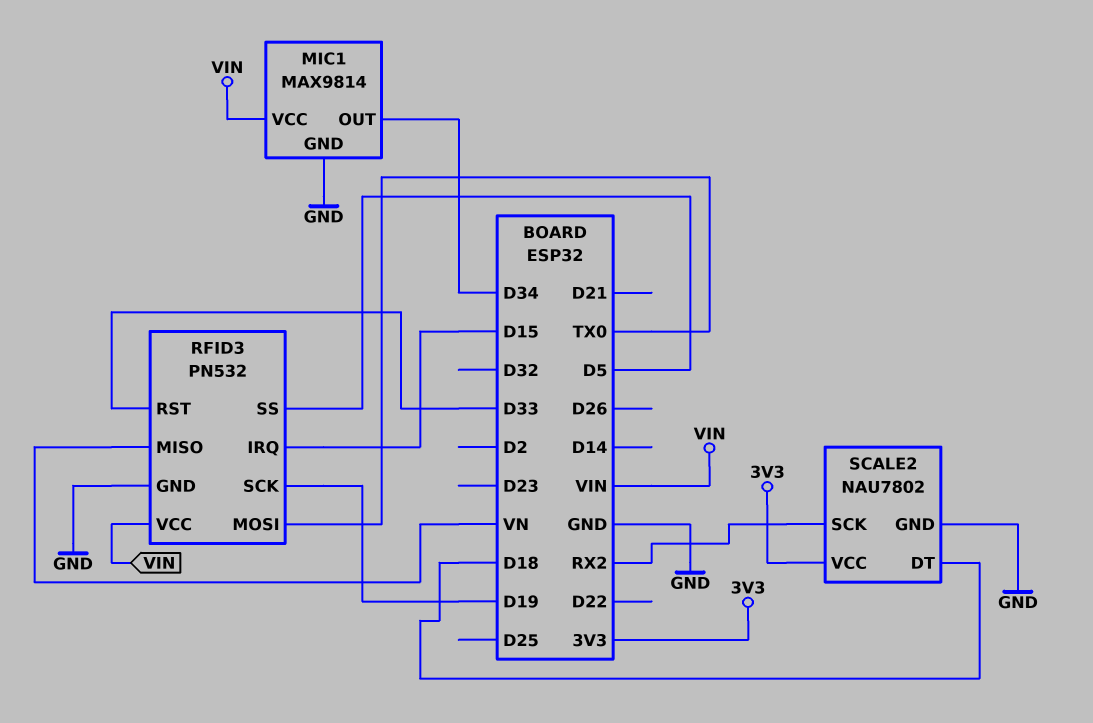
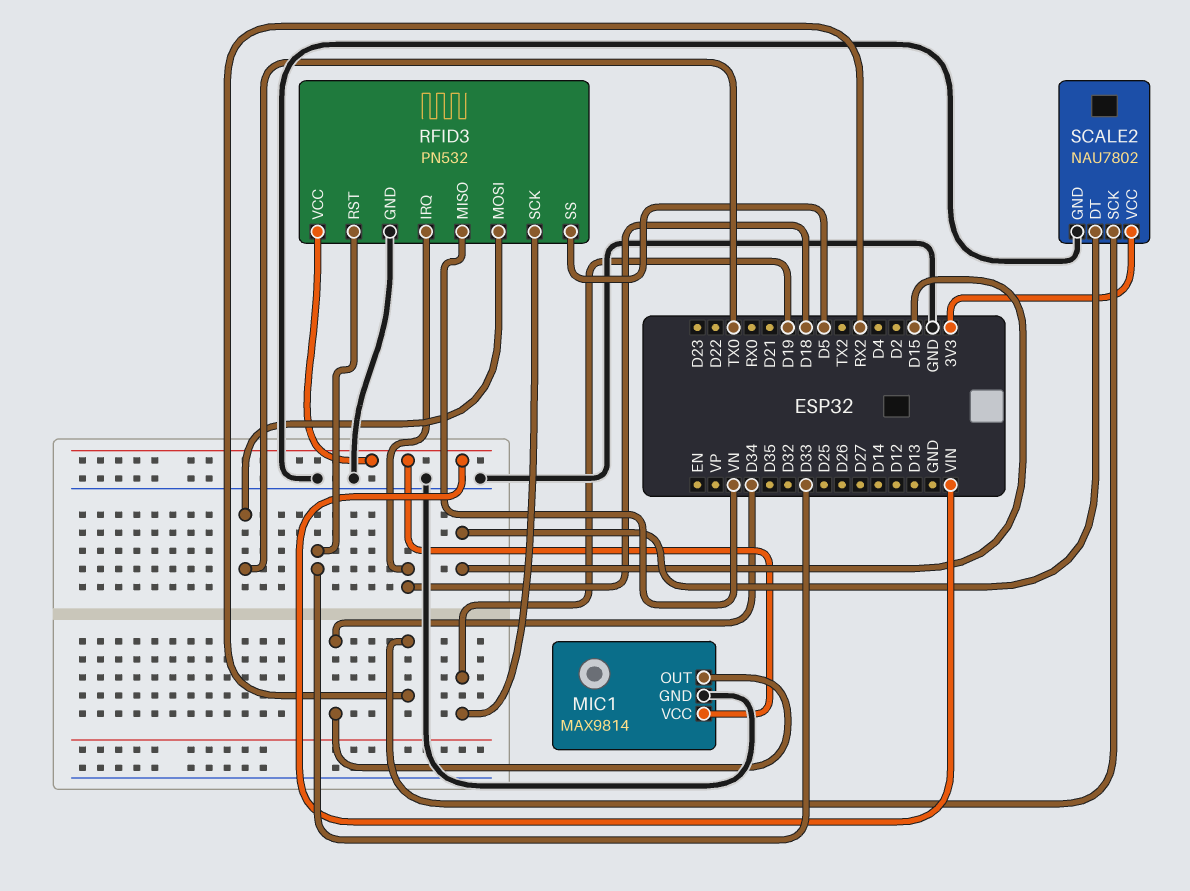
RFID3 pin IRQ: D15 -> D18
SCALE2 pin DT: D18 -> D15

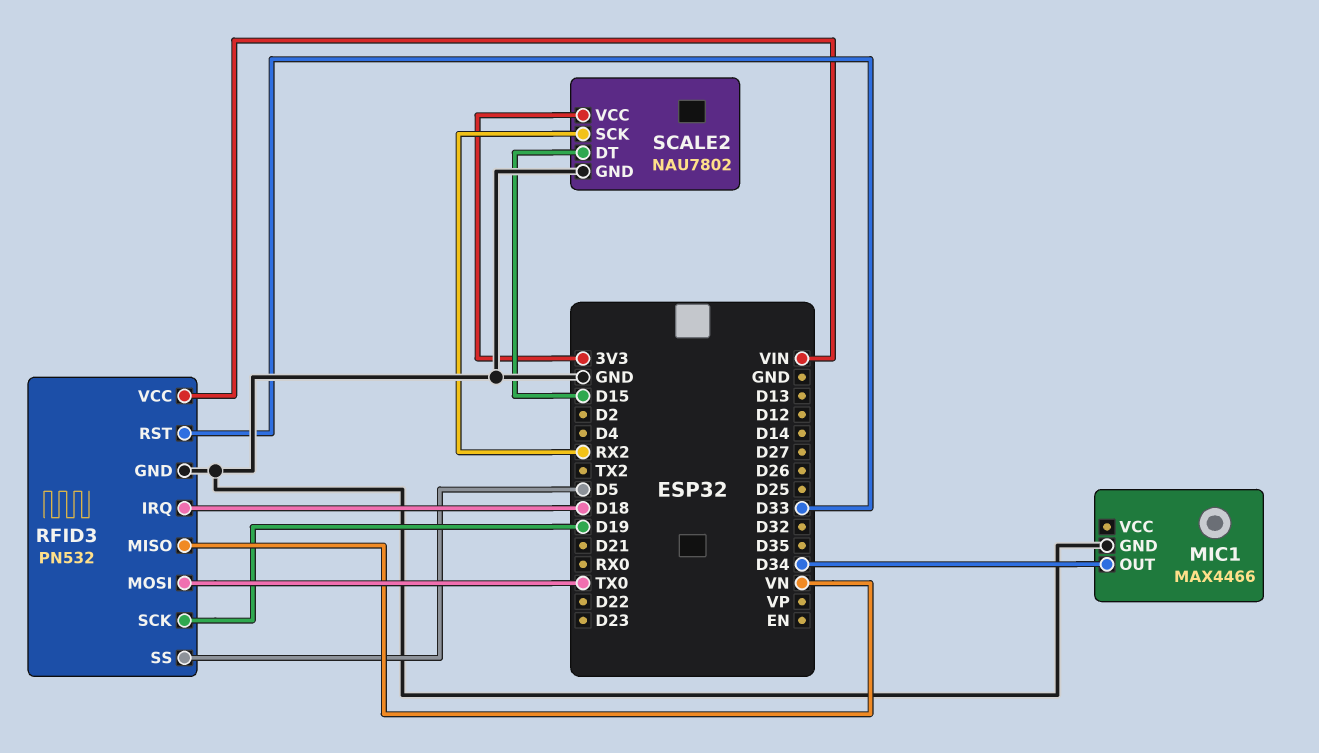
MIC1: MAX9814 -> MAX4466
MIC1 pin VCC: VIN -> none

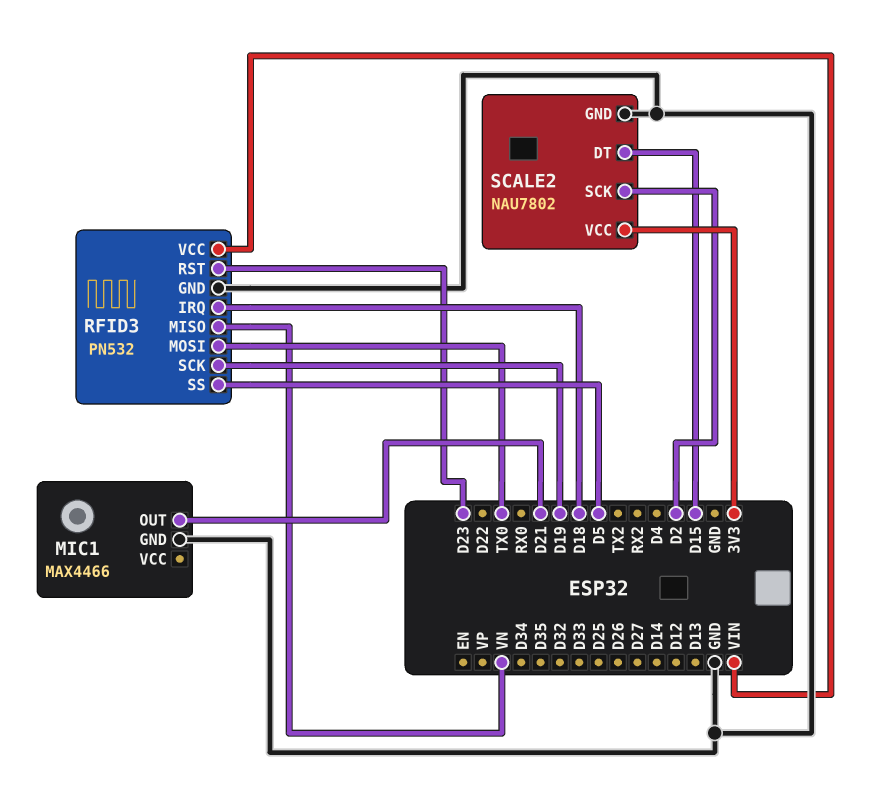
MIC1 pin OUT: D34 -> D21
RFID3 pin RST: D33 -> D23
SCALE2 pin SCK: RX2 -> D2

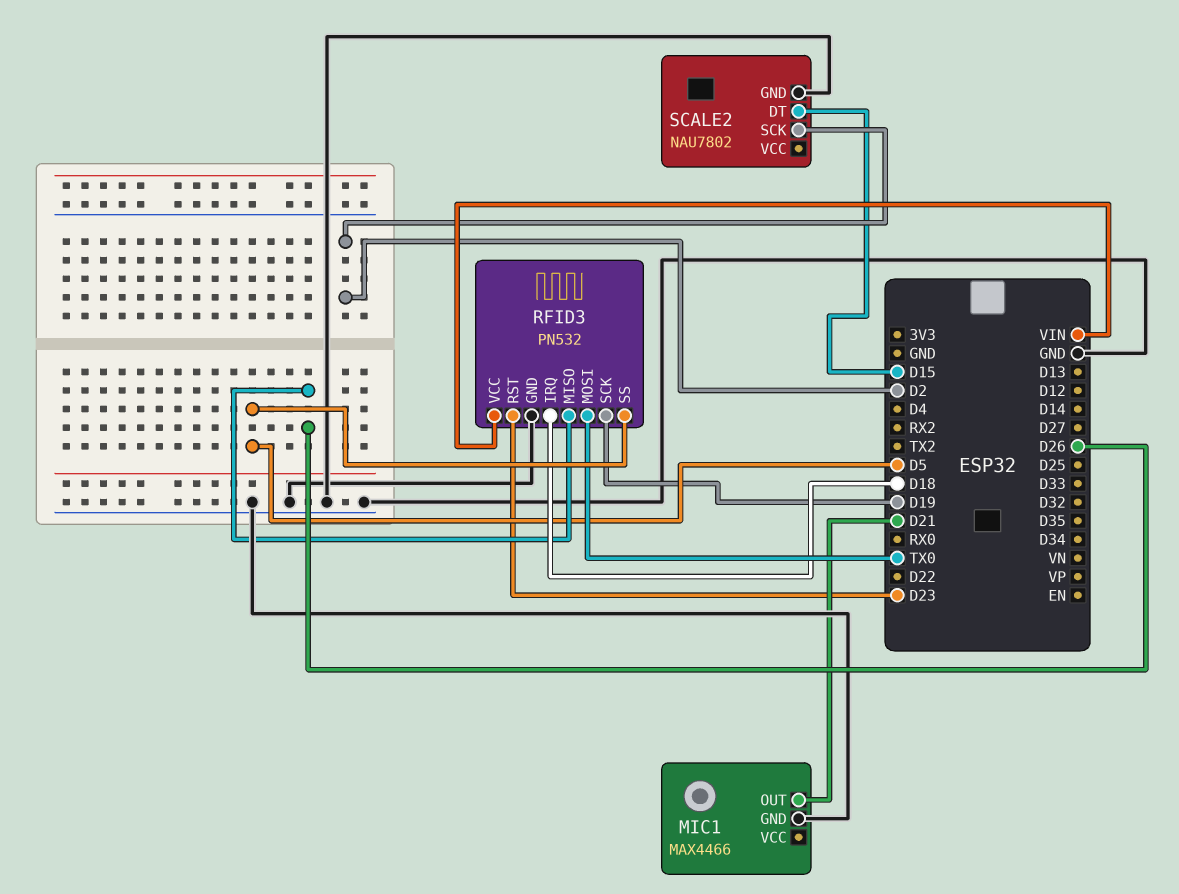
RFID3 pin MISO: VN -> D26
SCALE2 pin VCC: 3V3 -> none

